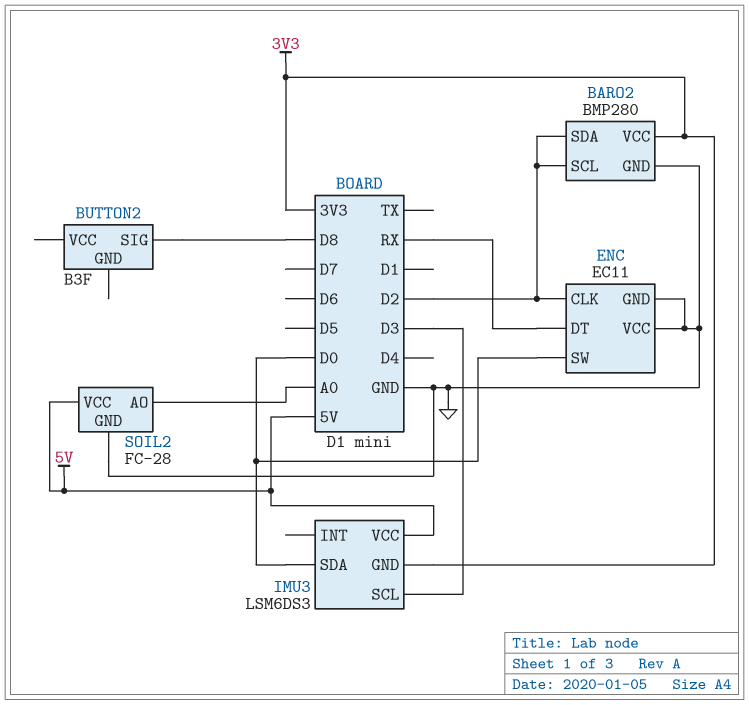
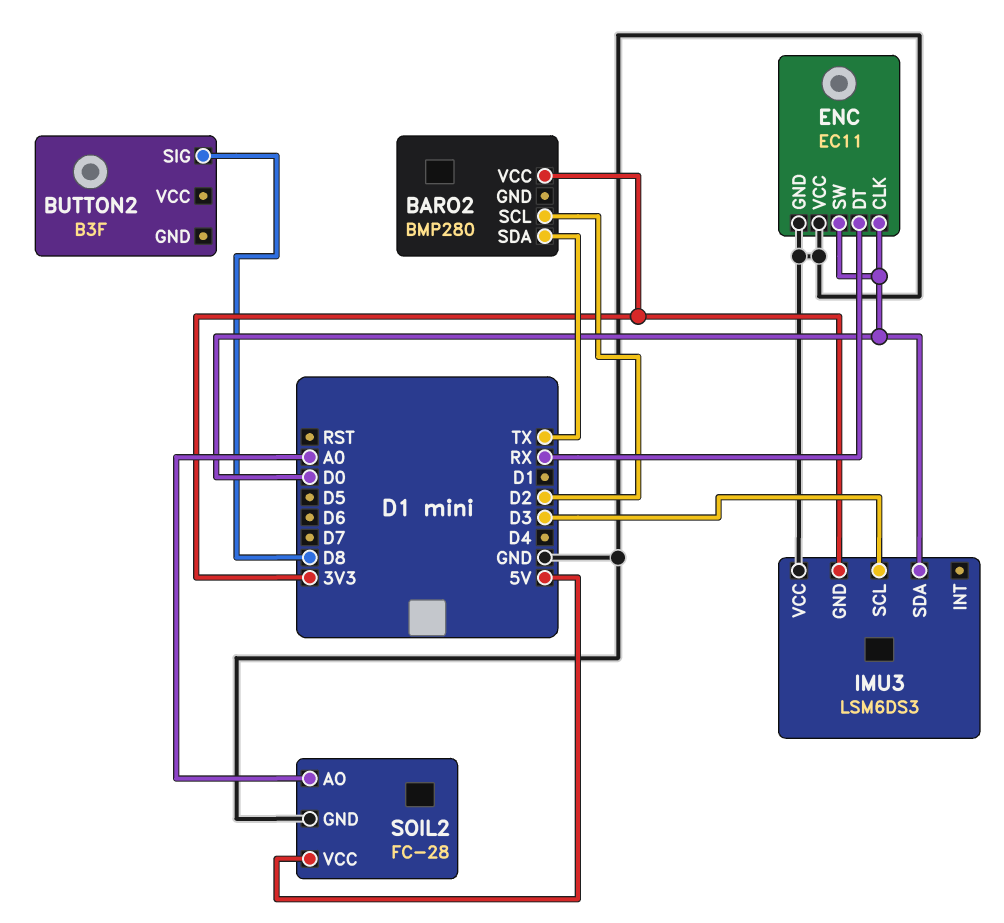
BARO2 pin GND: GND -> none
BARO2 pin SDA: D2 -> TX
ENC pin CLK: D2 -> D0
IMU3 pin VCC: 5V -> GND

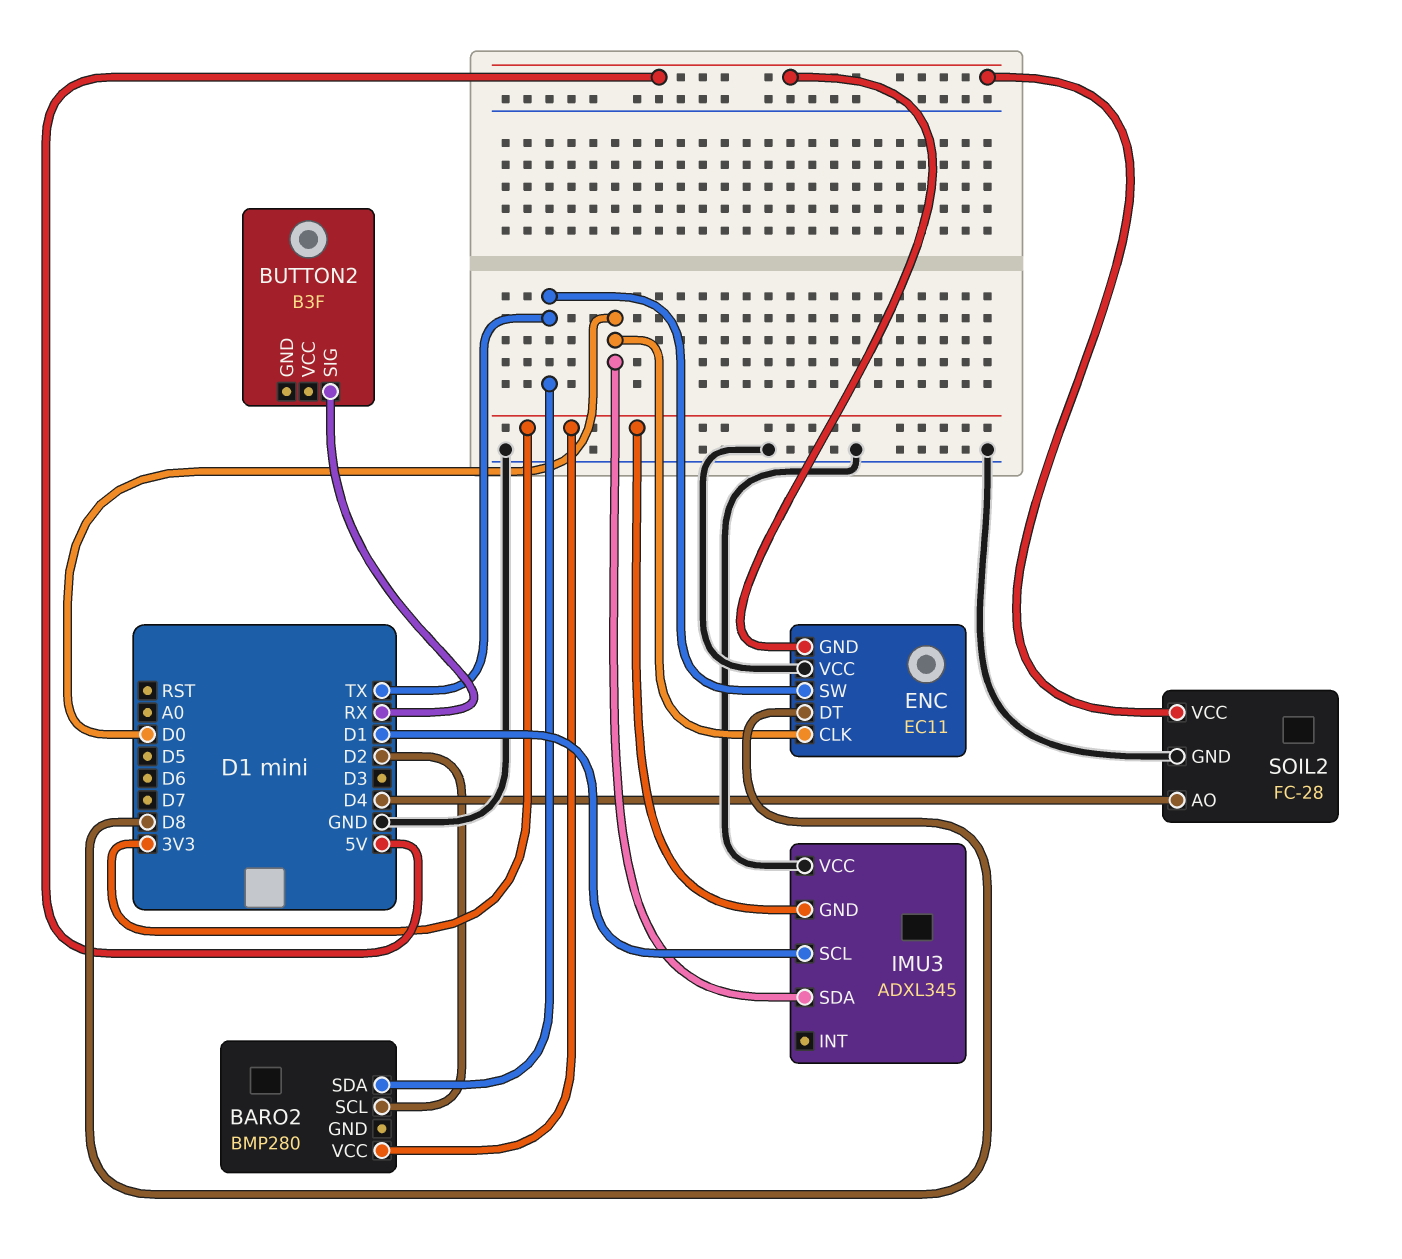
BUTTON2 pin SIG: D8 -> RX
ENC pin DT: RX -> D8
ENC pin GND: GND -> 5V
ENC pin SW: D0 -> TX
IMU3: LSM6DS3 -> ADXL345
IMU3 pin SCL: D3 -> D1
SOIL2 pin AO: A0 -> D4

